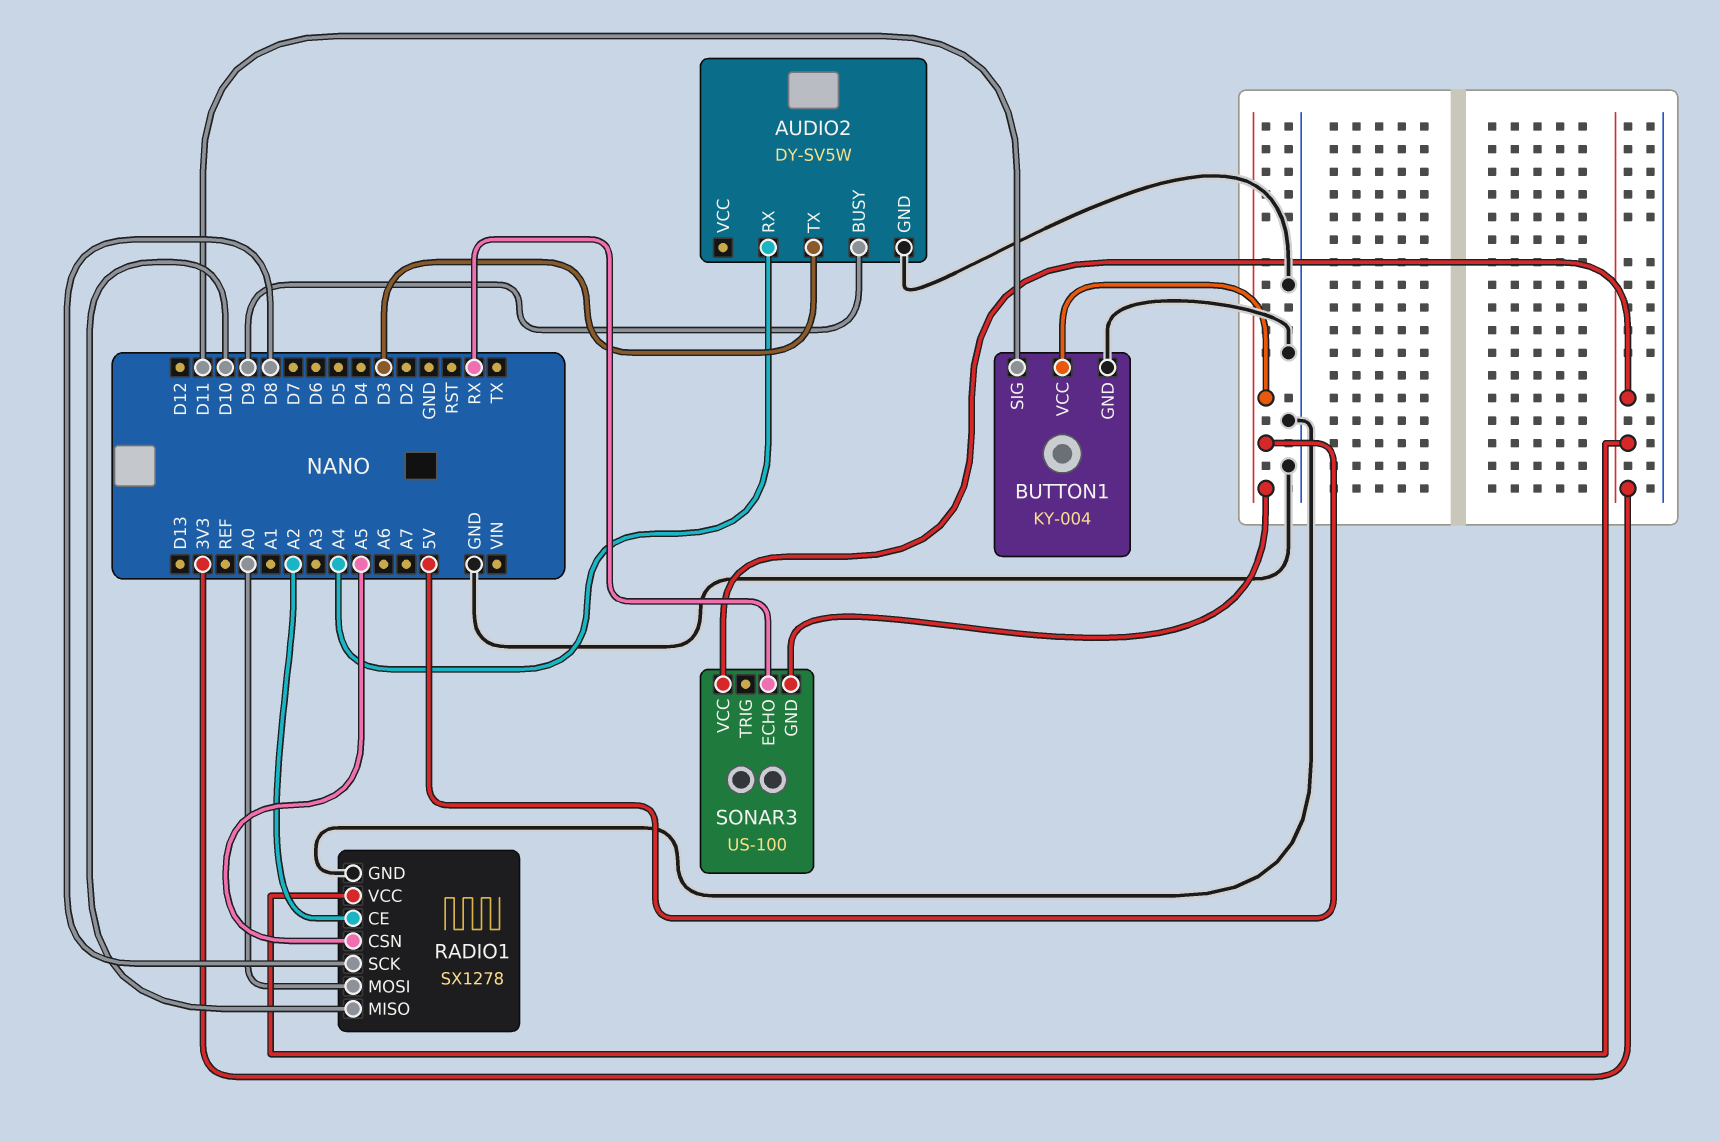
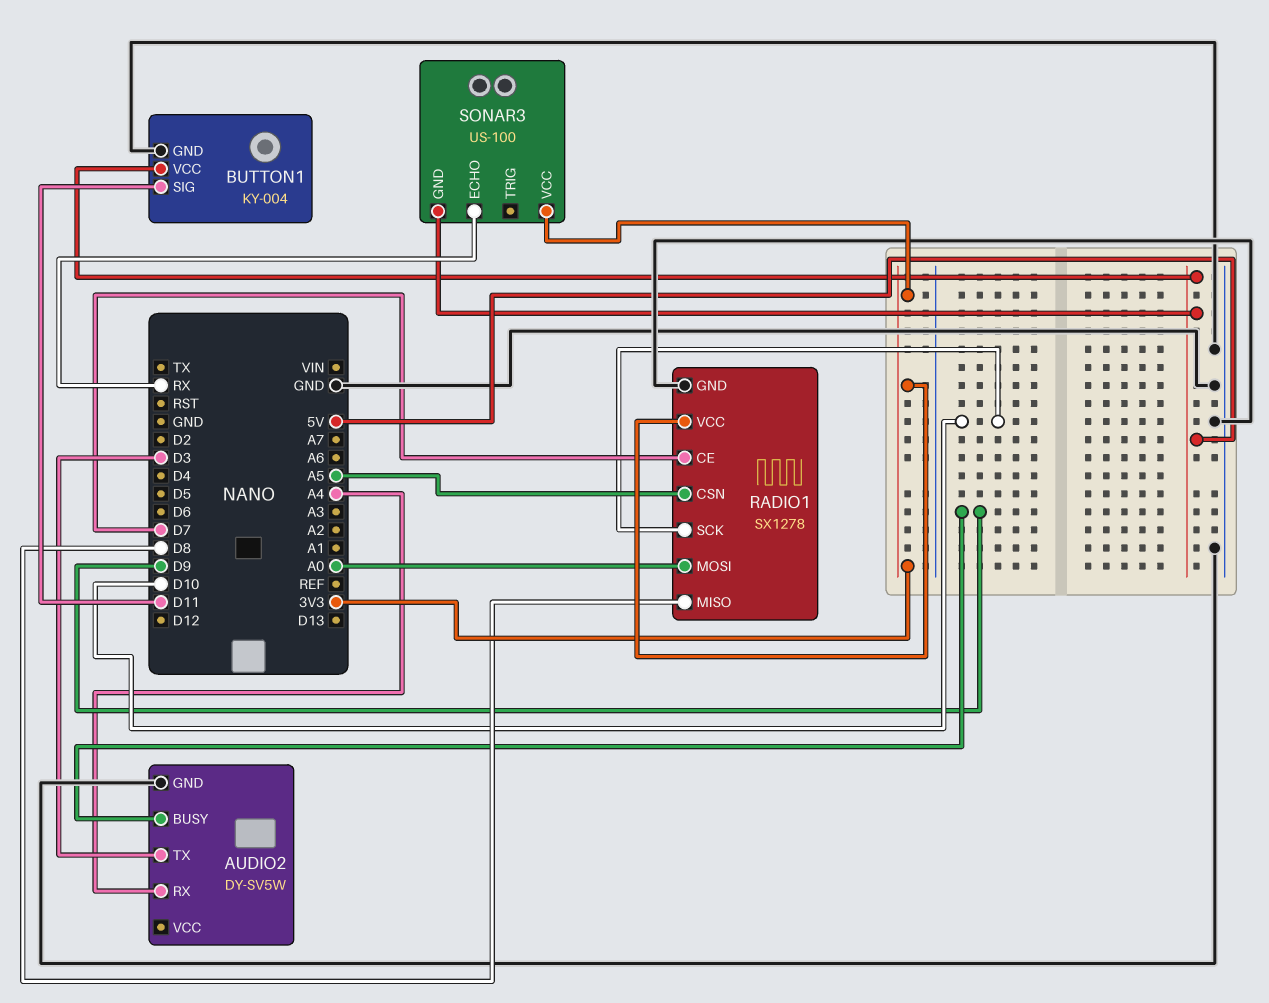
RADIO1 pin CE: A2 -> D7
RADIO1 pin MISO: D10 -> D8
RADIO1 pin SCK: D8 -> D10

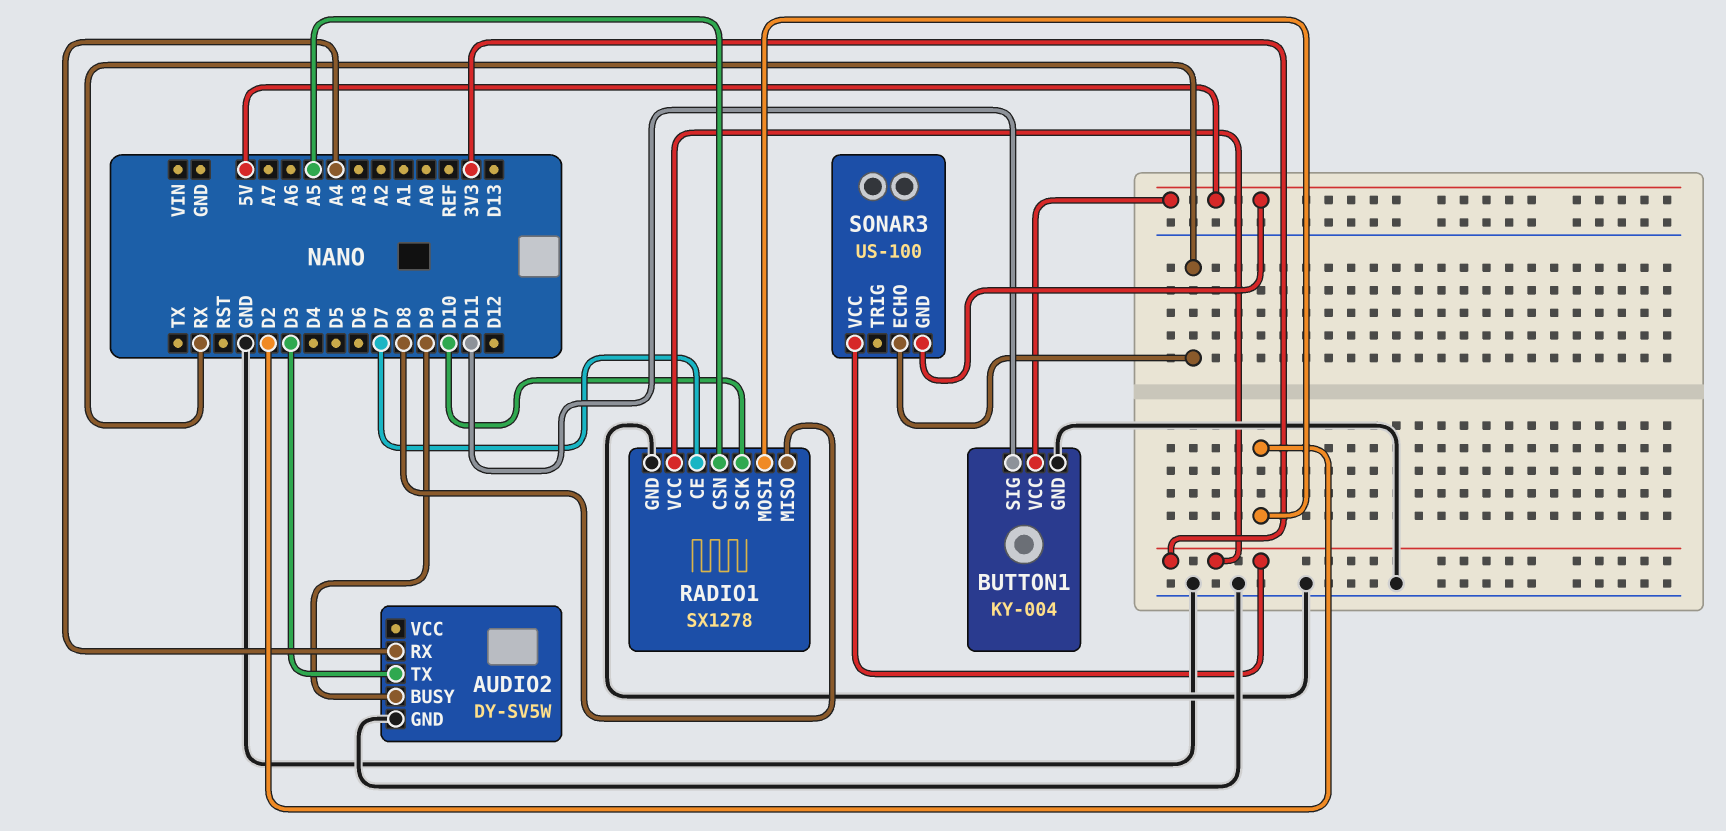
RADIO1 pin MOSI: A0 -> D2

